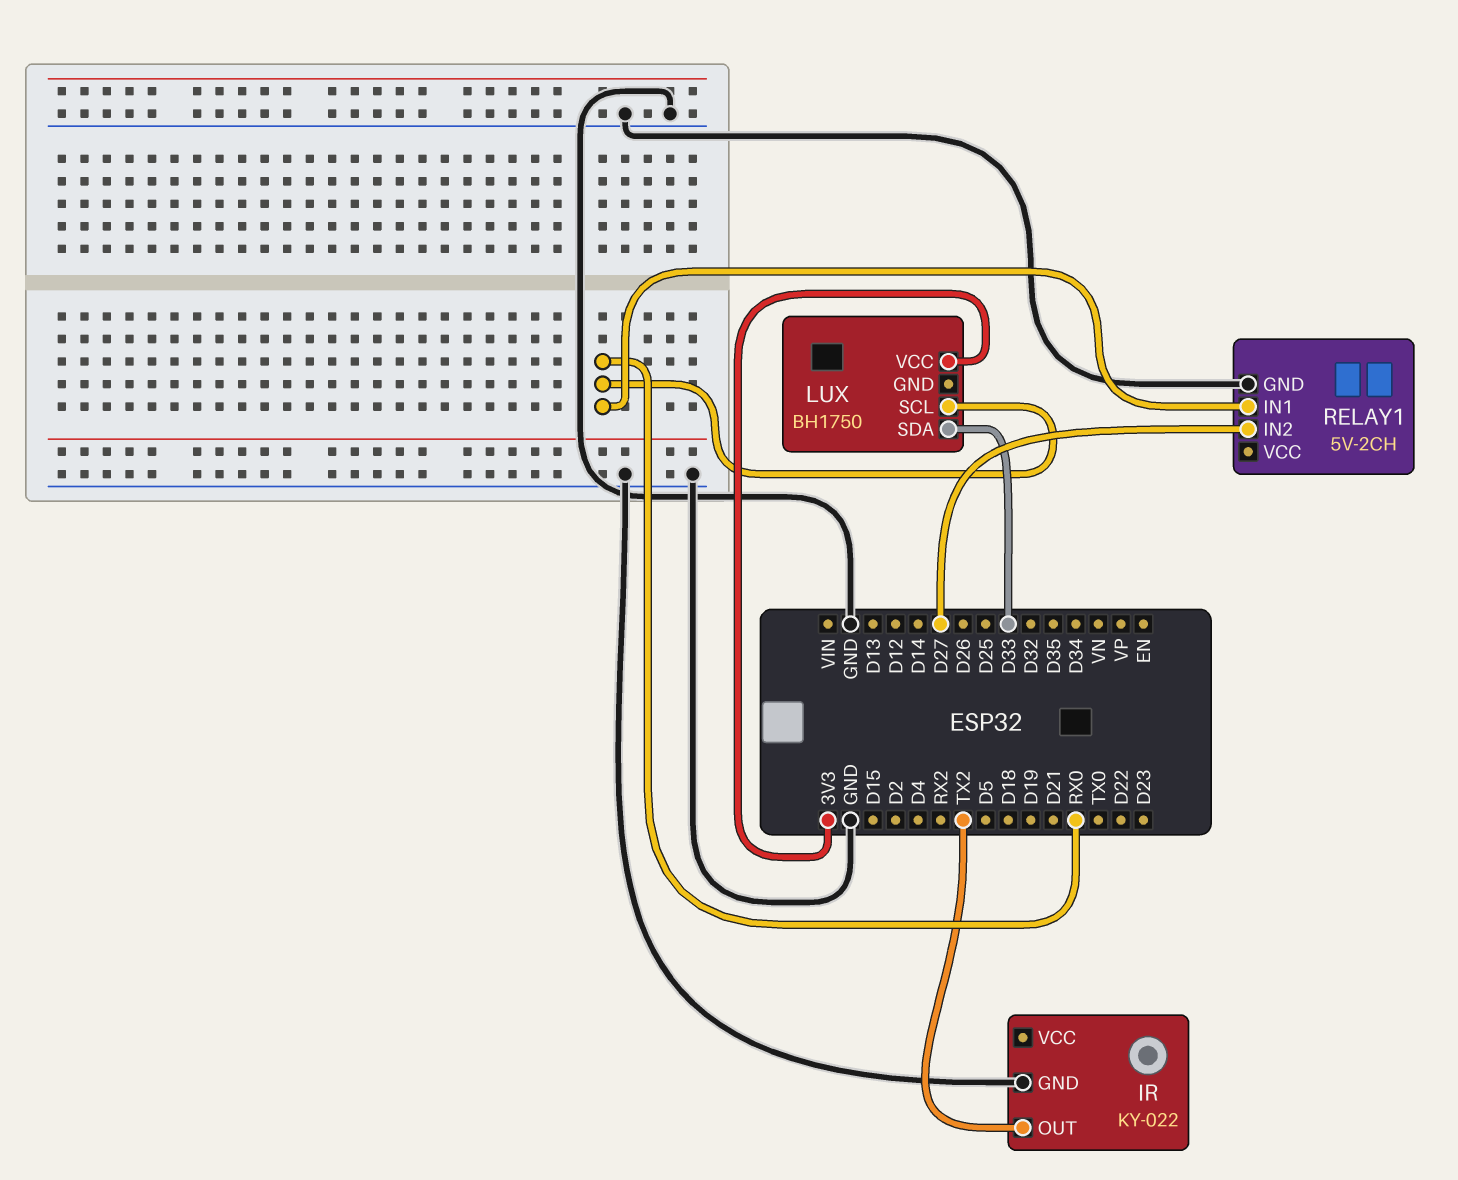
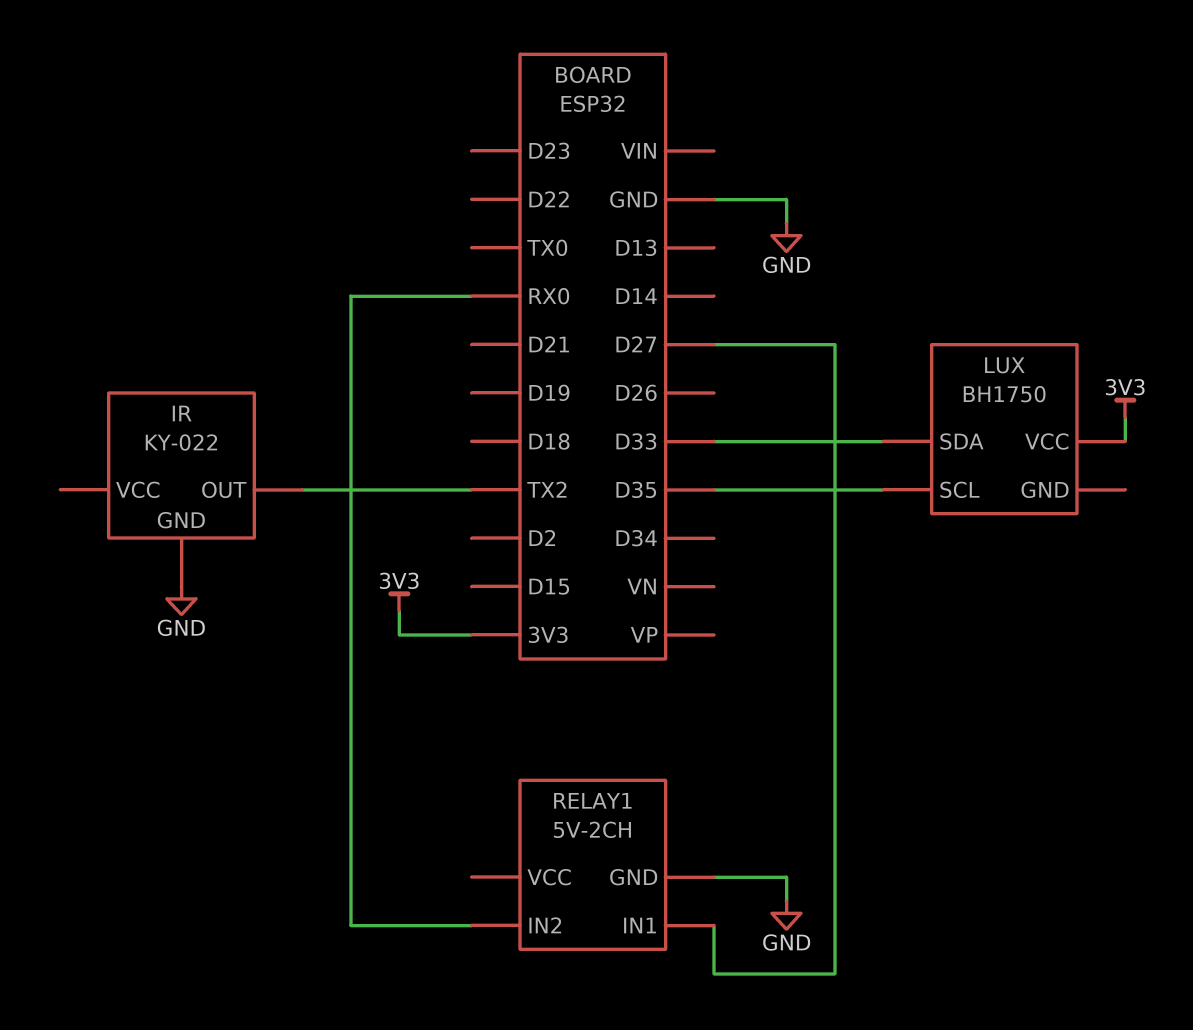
LUX pin SCL: RX0 -> D35
RELAY1 pin IN1: RX0 -> D27
RELAY1 pin IN2: D27 -> RX0

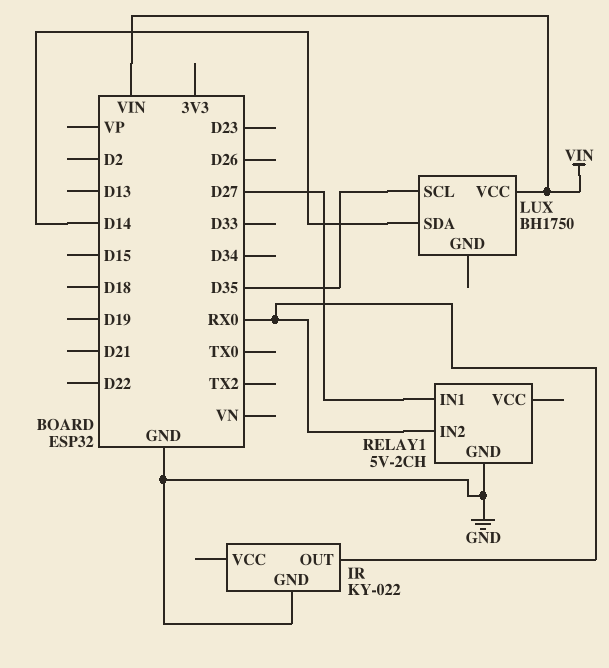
IR pin OUT: TX2 -> RX0
LUX pin SDA: D33 -> D14
LUX pin VCC: 3V3 -> VIN

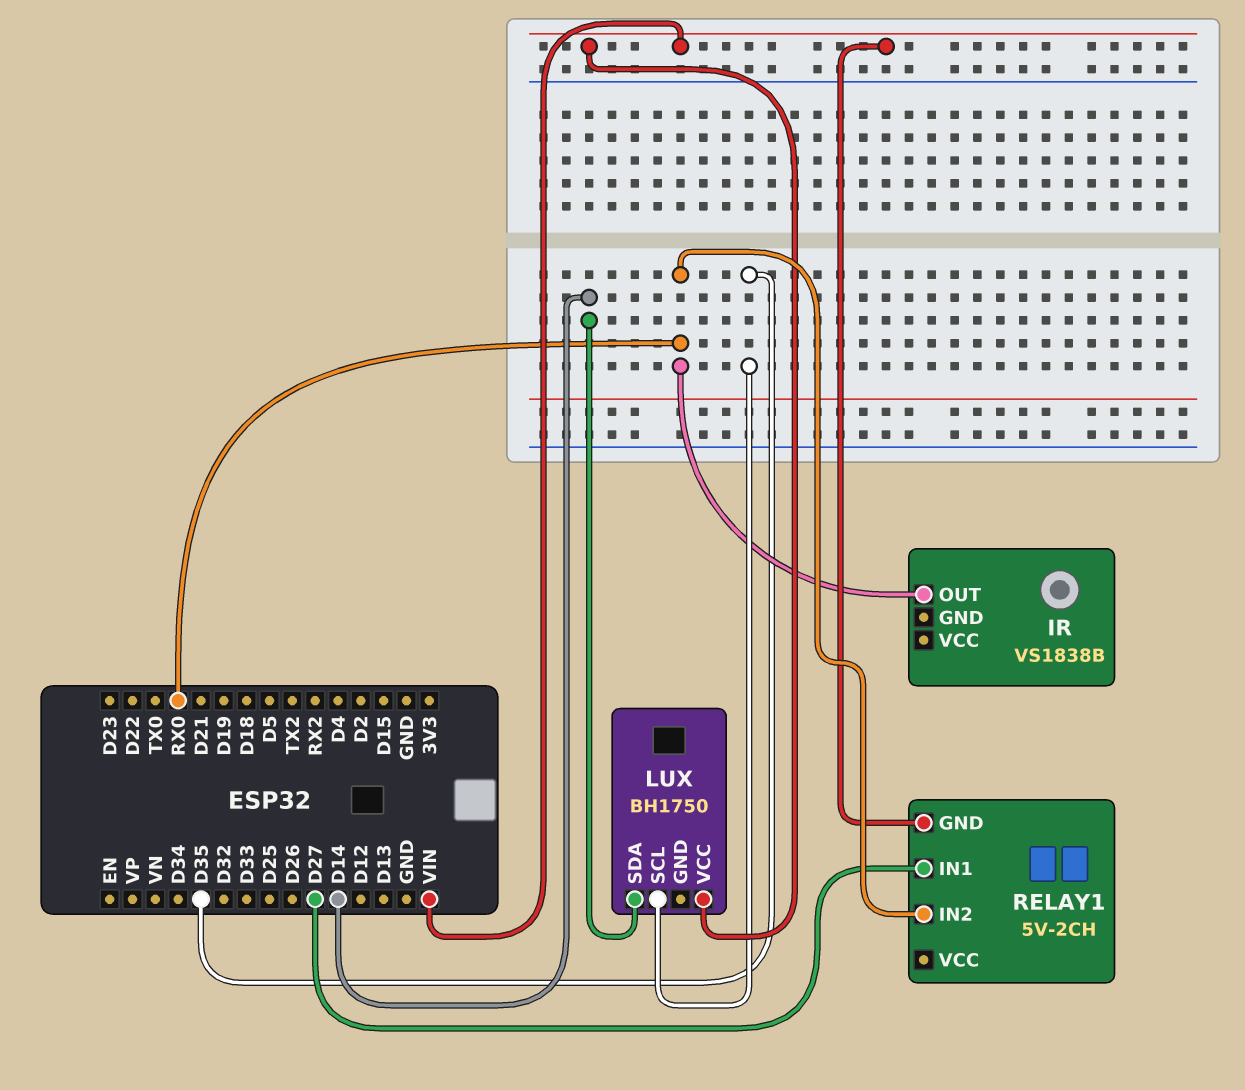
IR: KY-022 -> VS1838B
IR pin GND: GND -> none
RELAY1 pin GND: GND -> VIN

